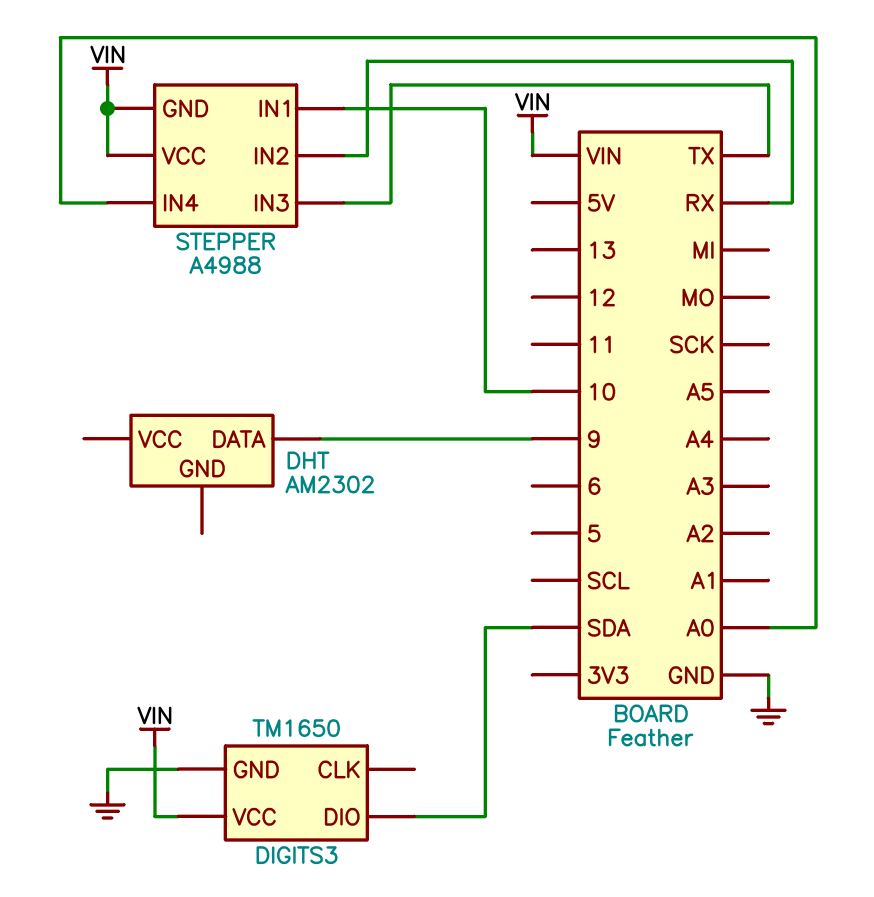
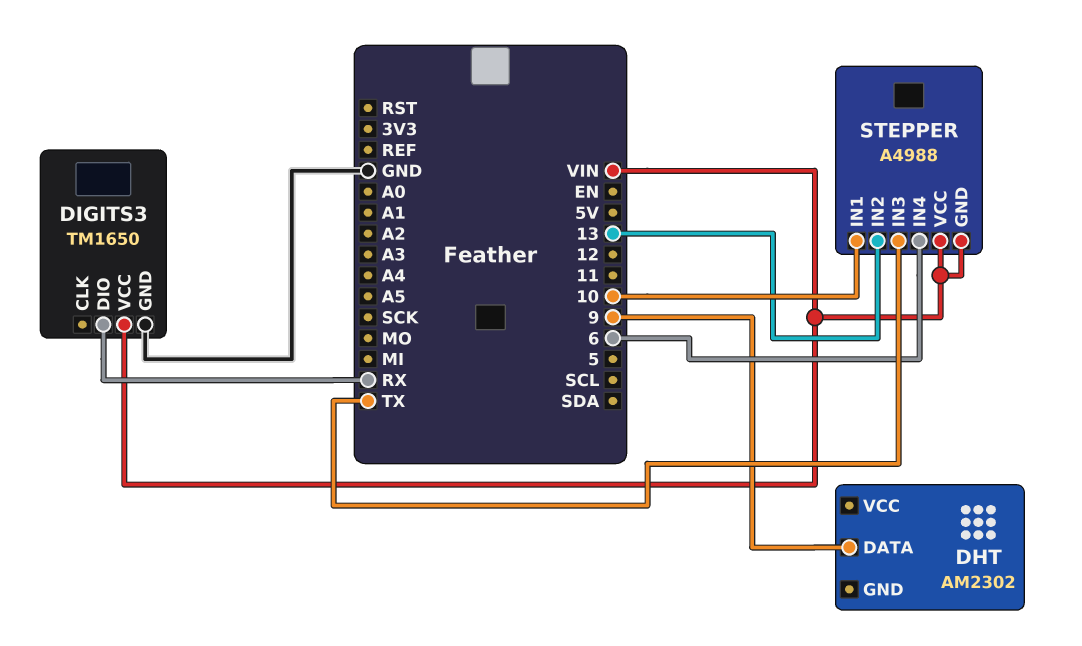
DIGITS3 pin DIO: SDA -> RX
STEPPER pin IN2: RX -> 13
STEPPER pin IN4: A0 -> 6

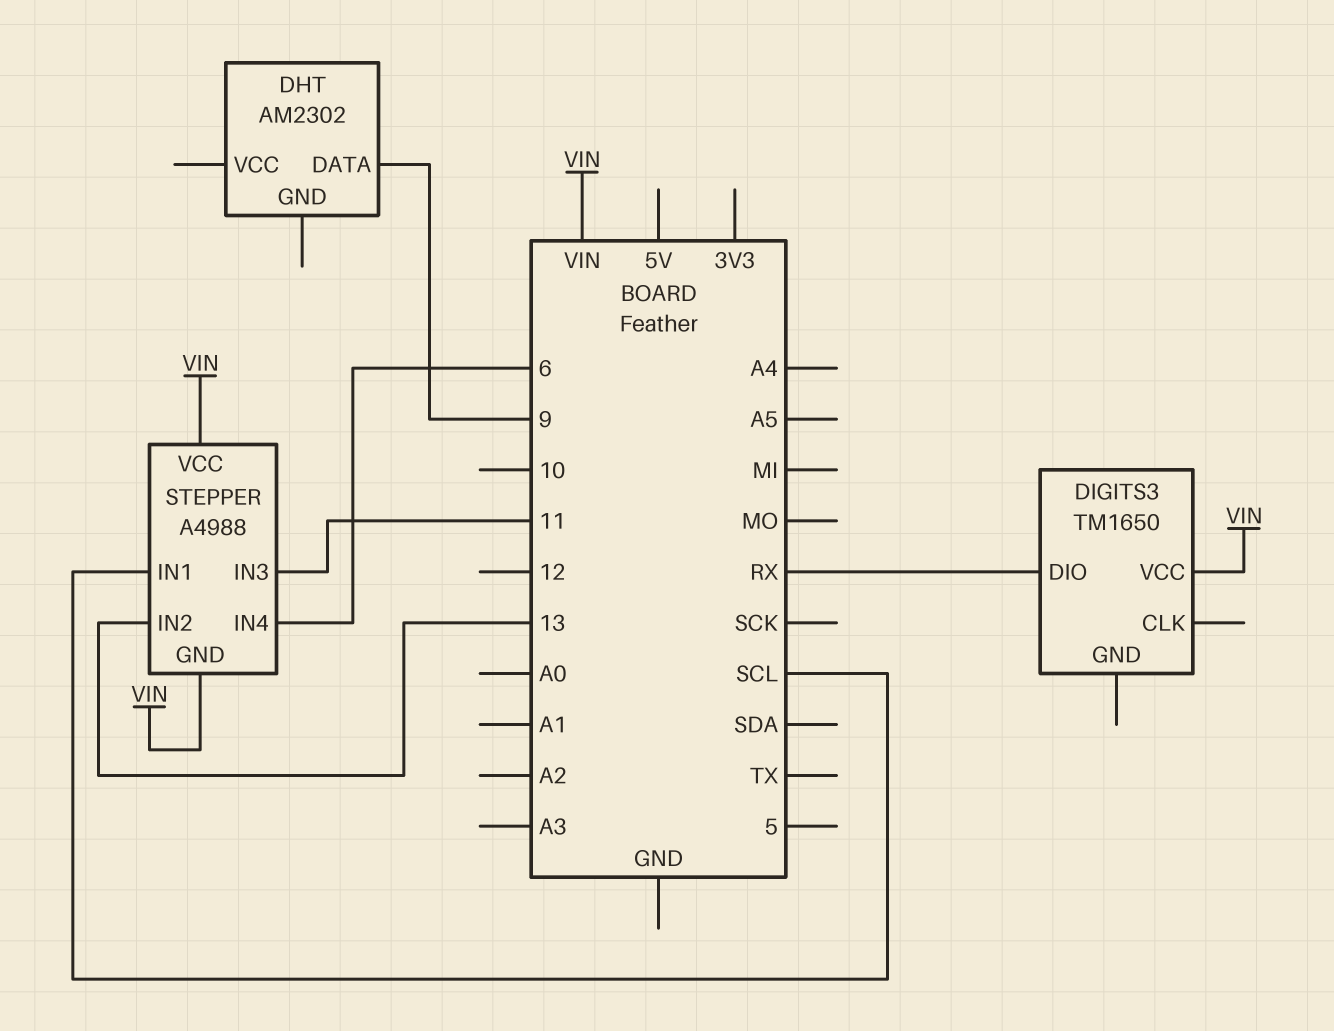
DIGITS3 pin GND: GND -> none
STEPPER pin IN1: 10 -> SCL
STEPPER pin IN3: TX -> 11

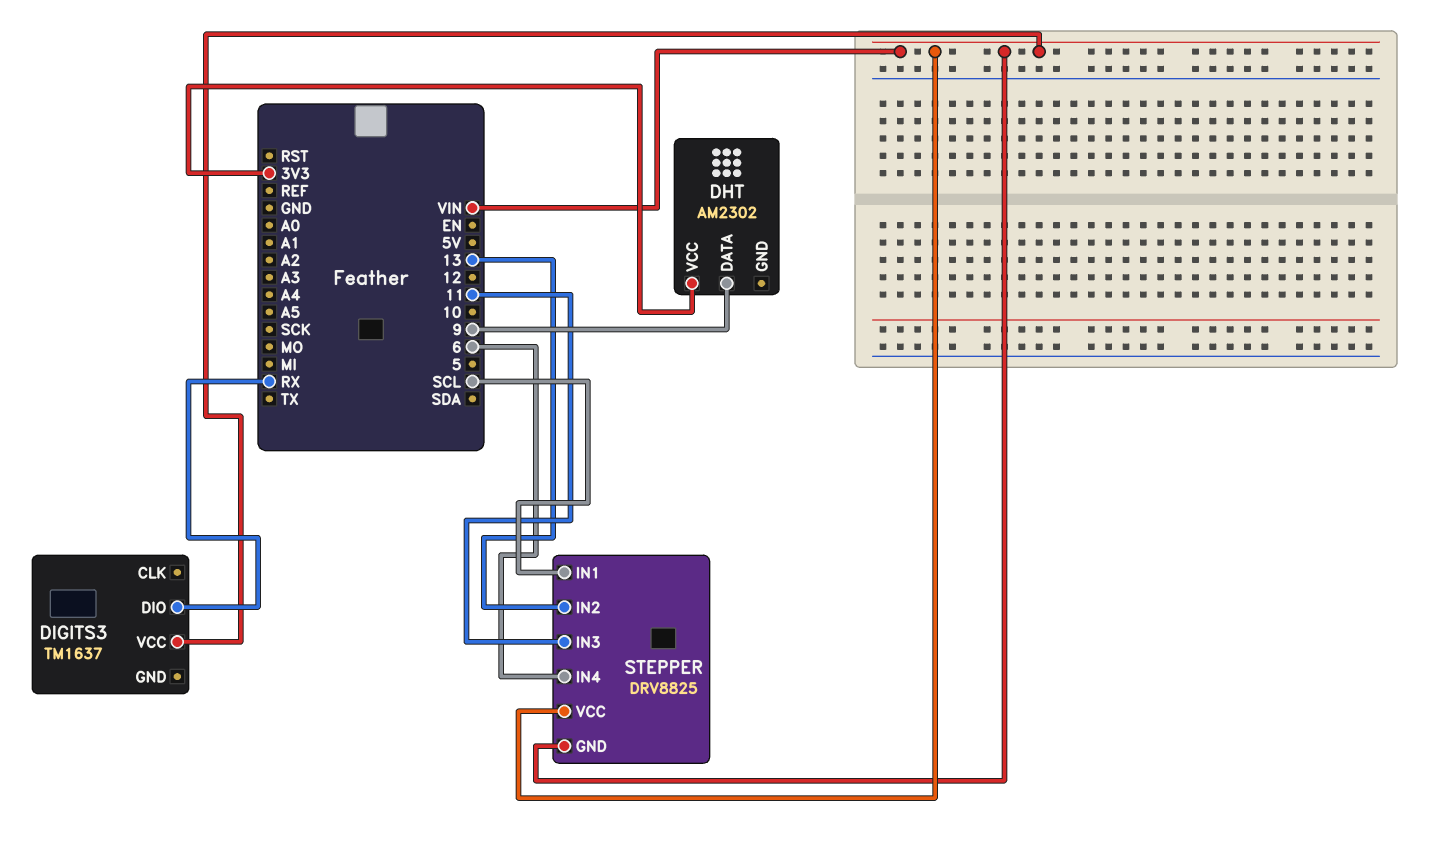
DHT pin VCC: none -> 3V3
DIGITS3: TM1650 -> TM1637
STEPPER: A4988 -> DRV8825

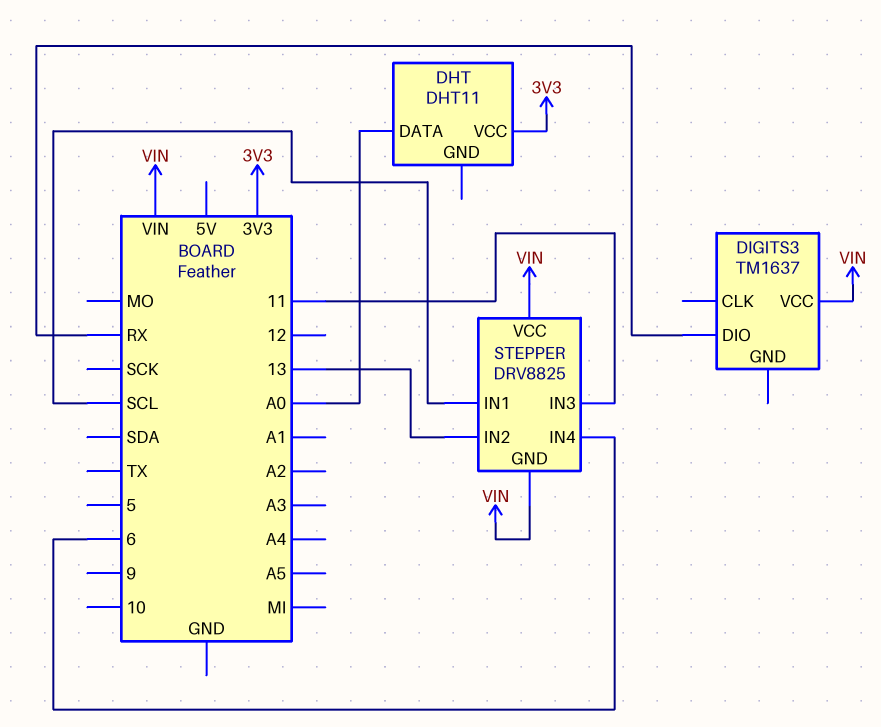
DHT: AM2302 -> DHT11
DHT pin DATA: 9 -> A0

